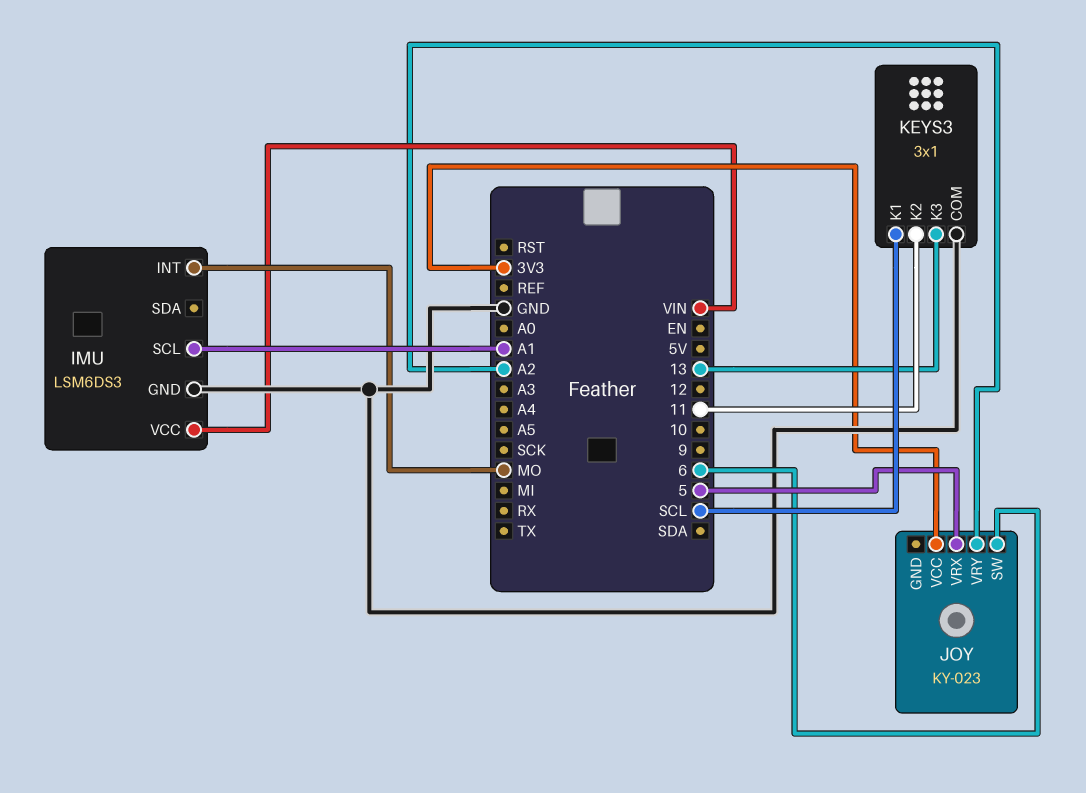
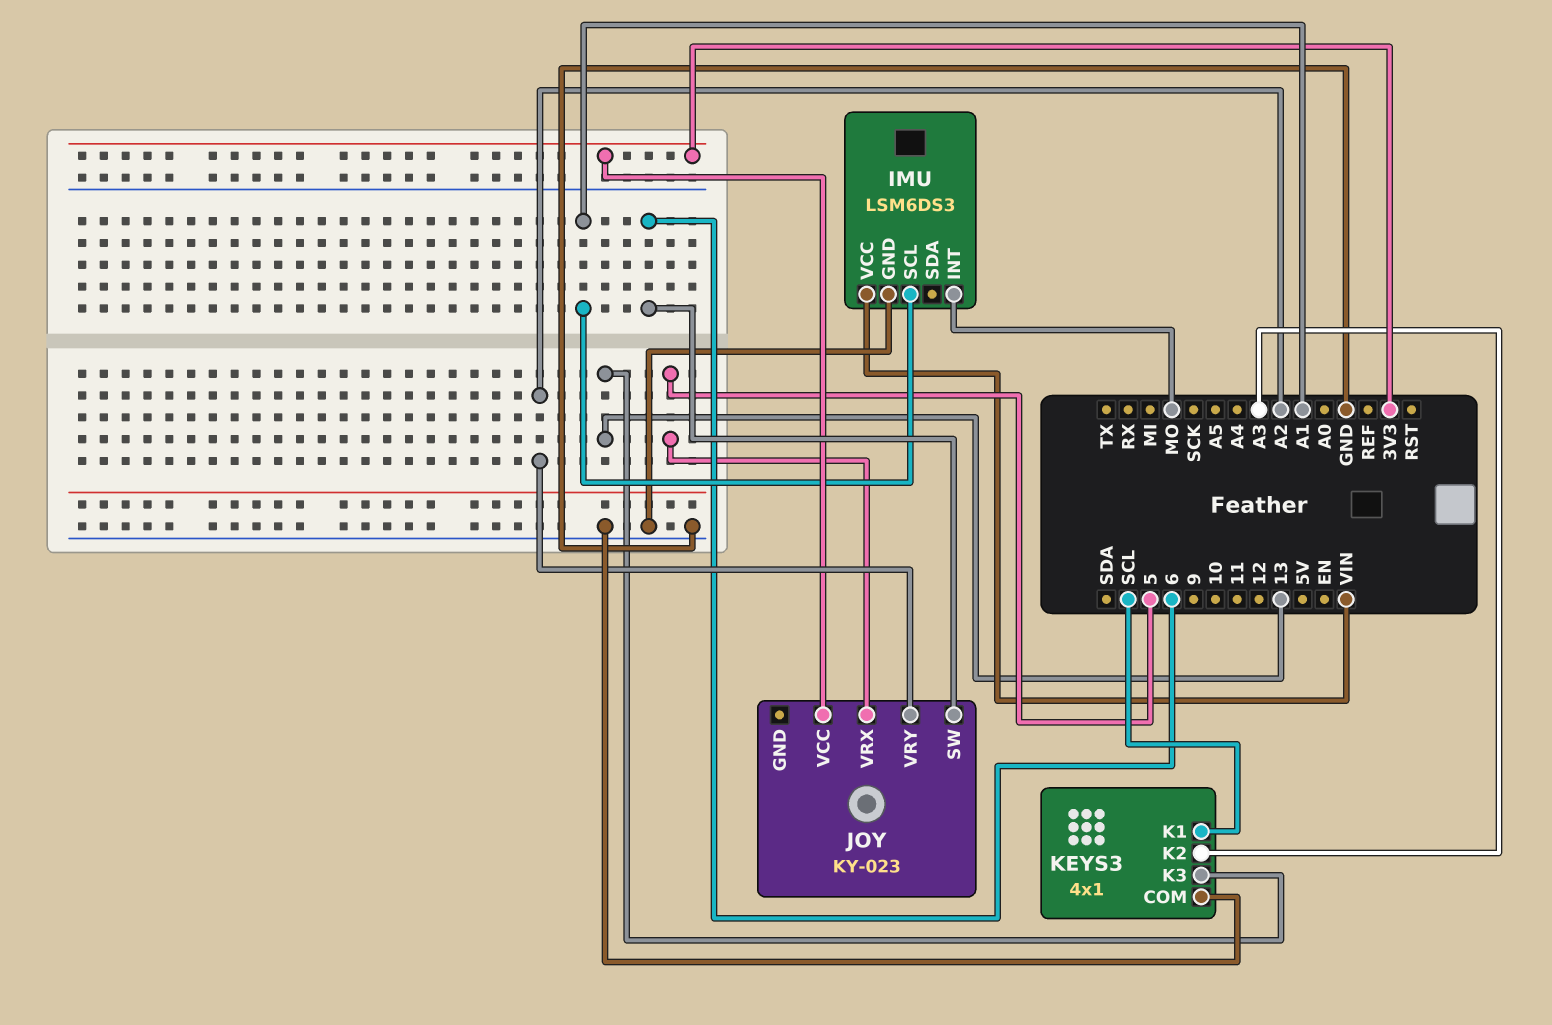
KEYS3: 3x1 -> 4x1
KEYS3 pin K2: 11 -> A3

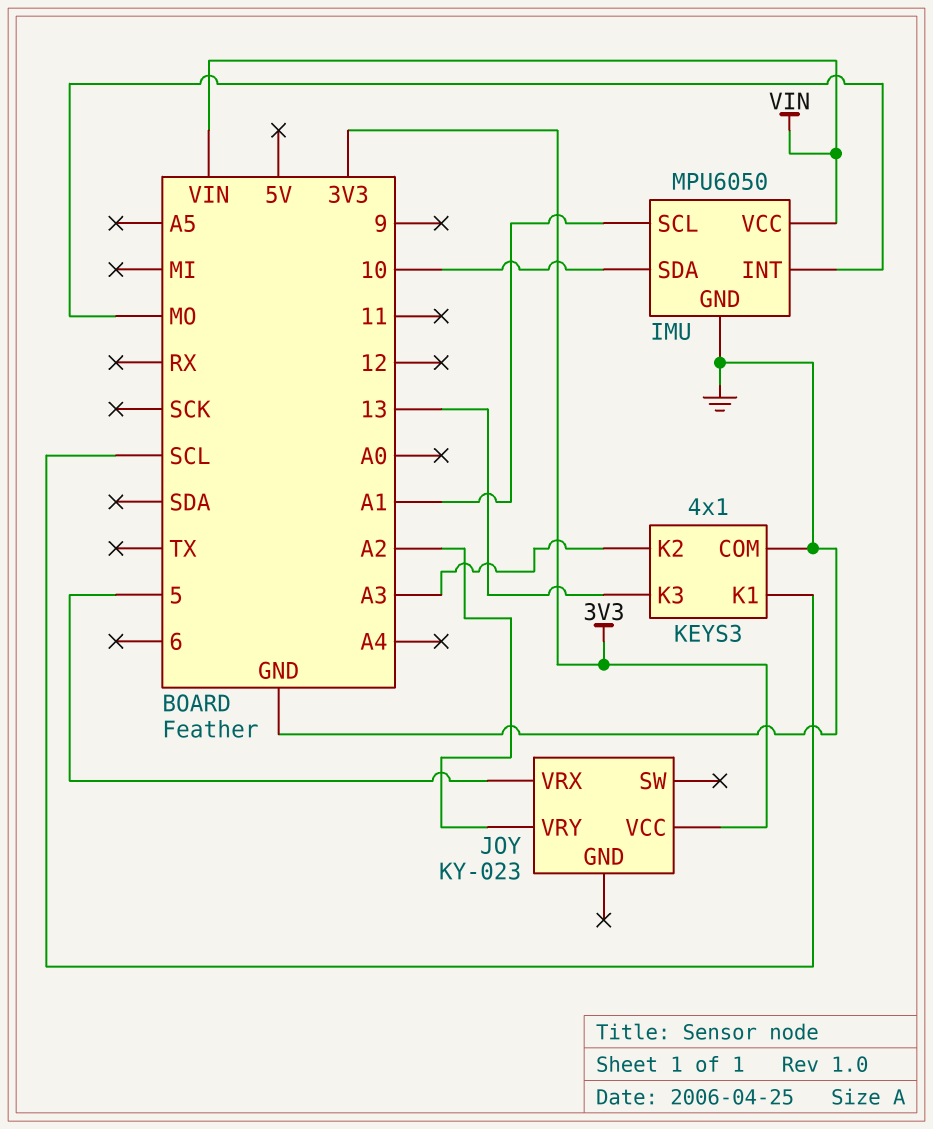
IMU: LSM6DS3 -> MPU6050
IMU pin SDA: none -> 10
JOY pin SW: 6 -> none

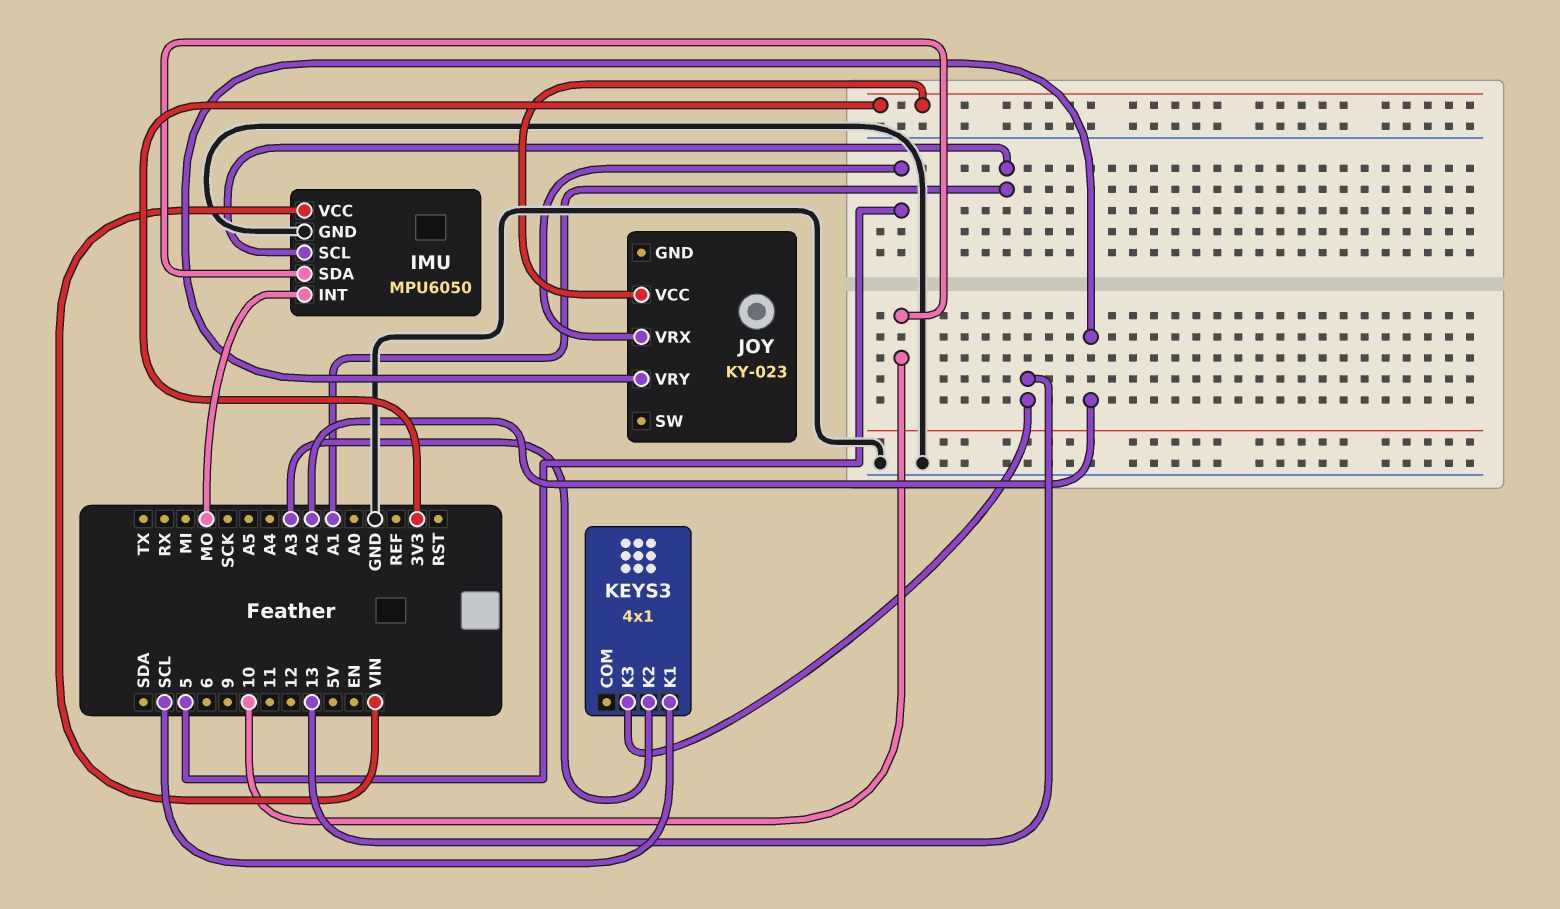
KEYS3 pin COM: GND -> none

